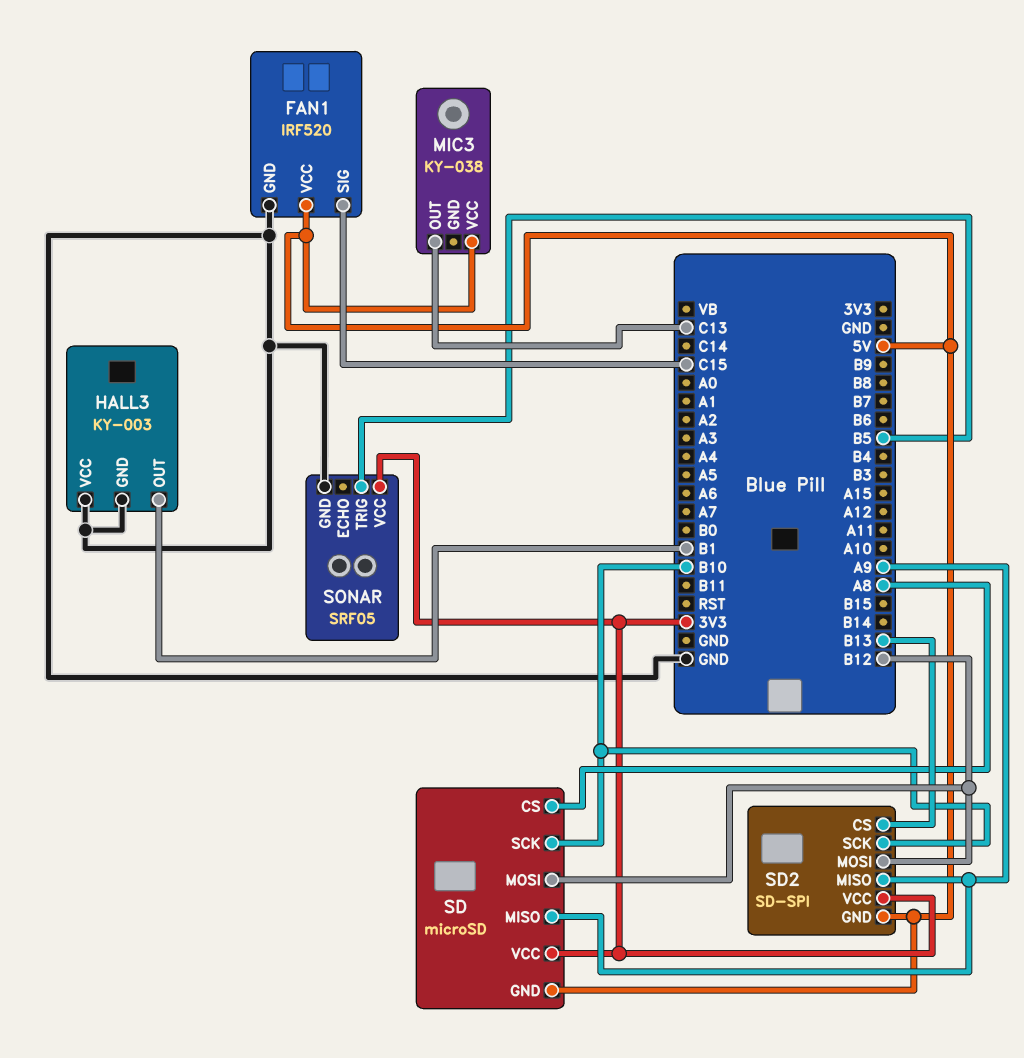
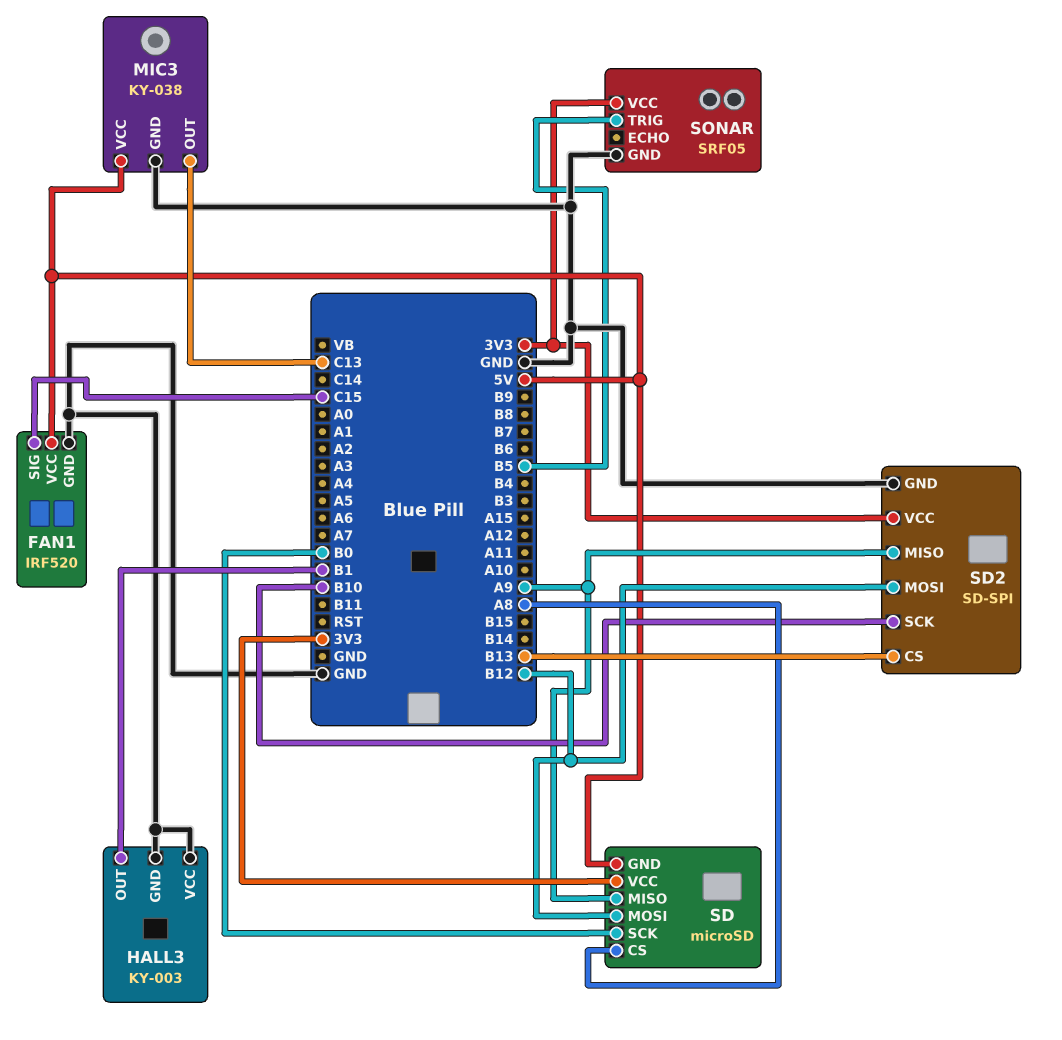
MIC3 pin GND: none -> GND
SD pin SCK: B10 -> B0
SD2 pin GND: 5V -> GND

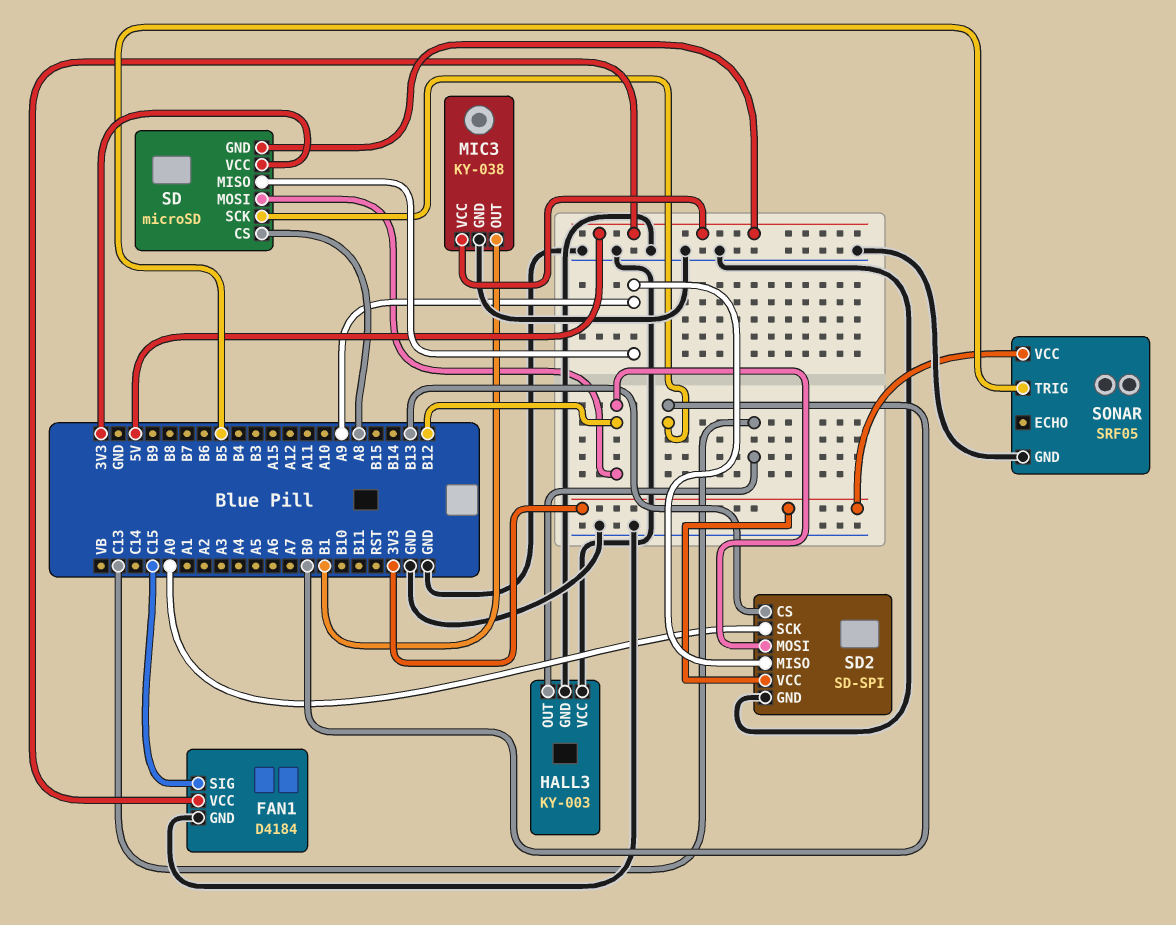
FAN1: IRF520 -> D4184
HALL3 pin OUT: B1 -> C13
MIC3 pin OUT: C13 -> B1
SD2 pin SCK: B10 -> A0

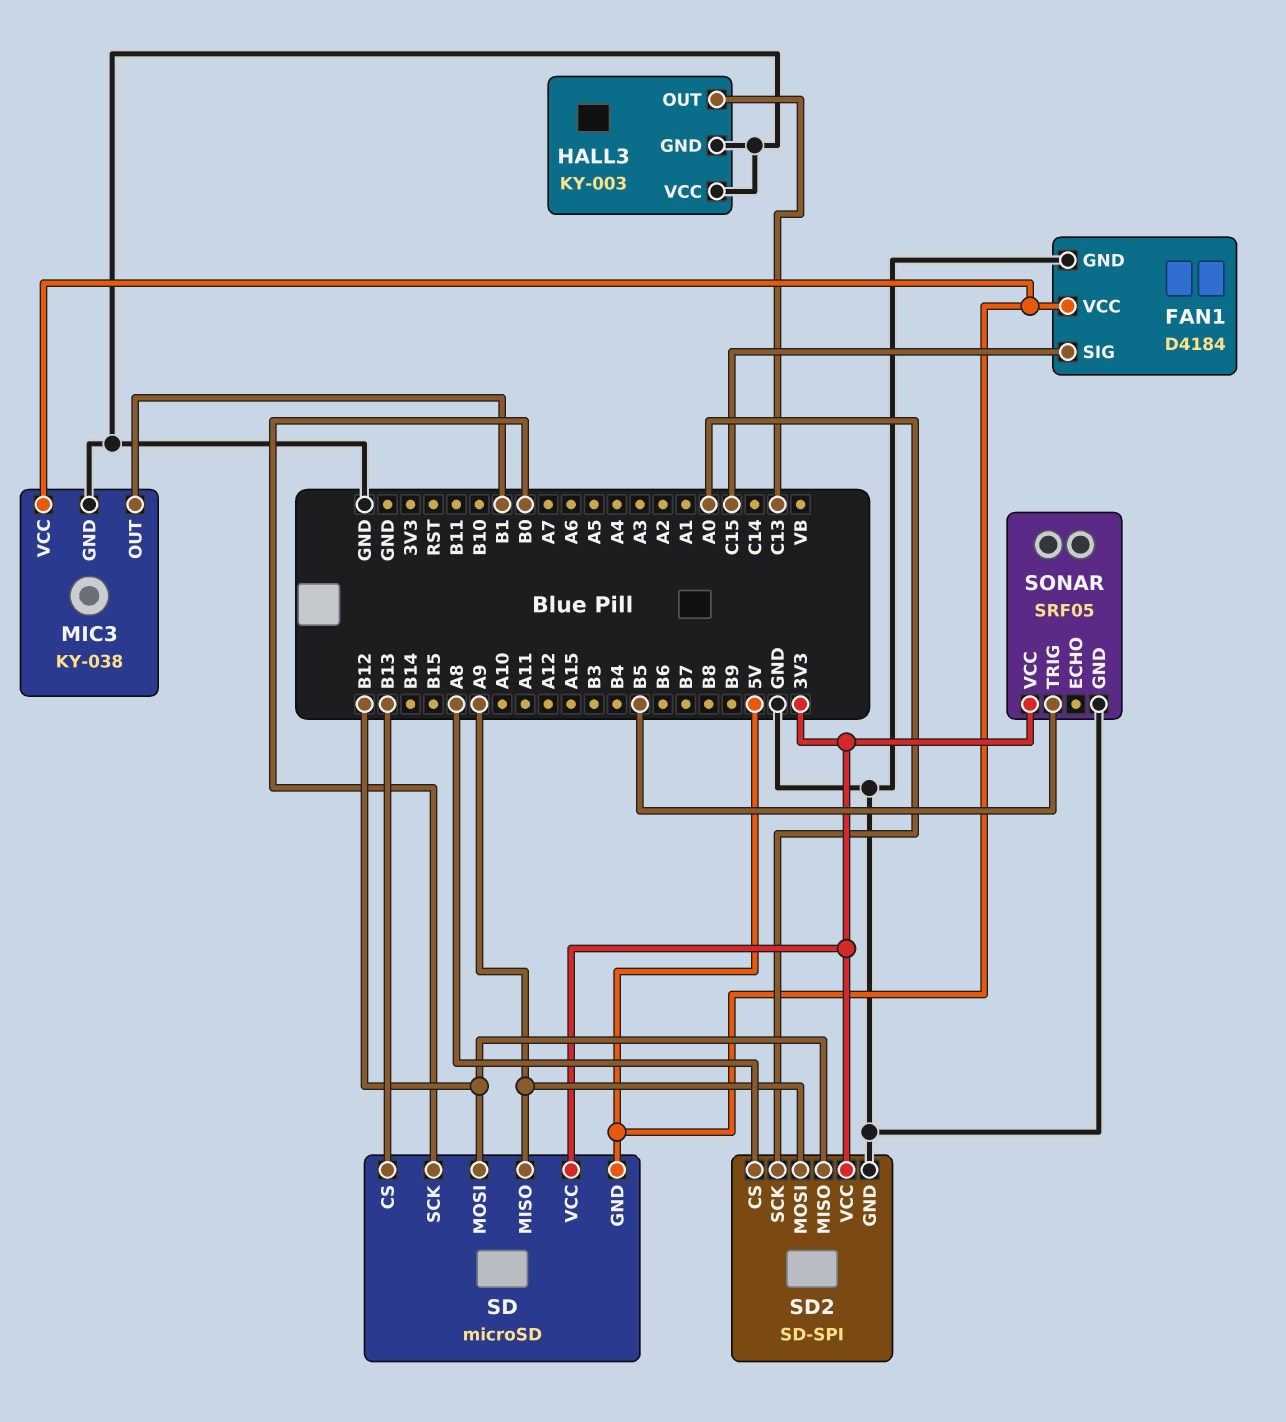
SD pin CS: A8 -> B13
SD2 pin CS: B13 -> A8
SD2 pin MISO: A9 -> B12
SD2 pin MOSI: B12 -> A9

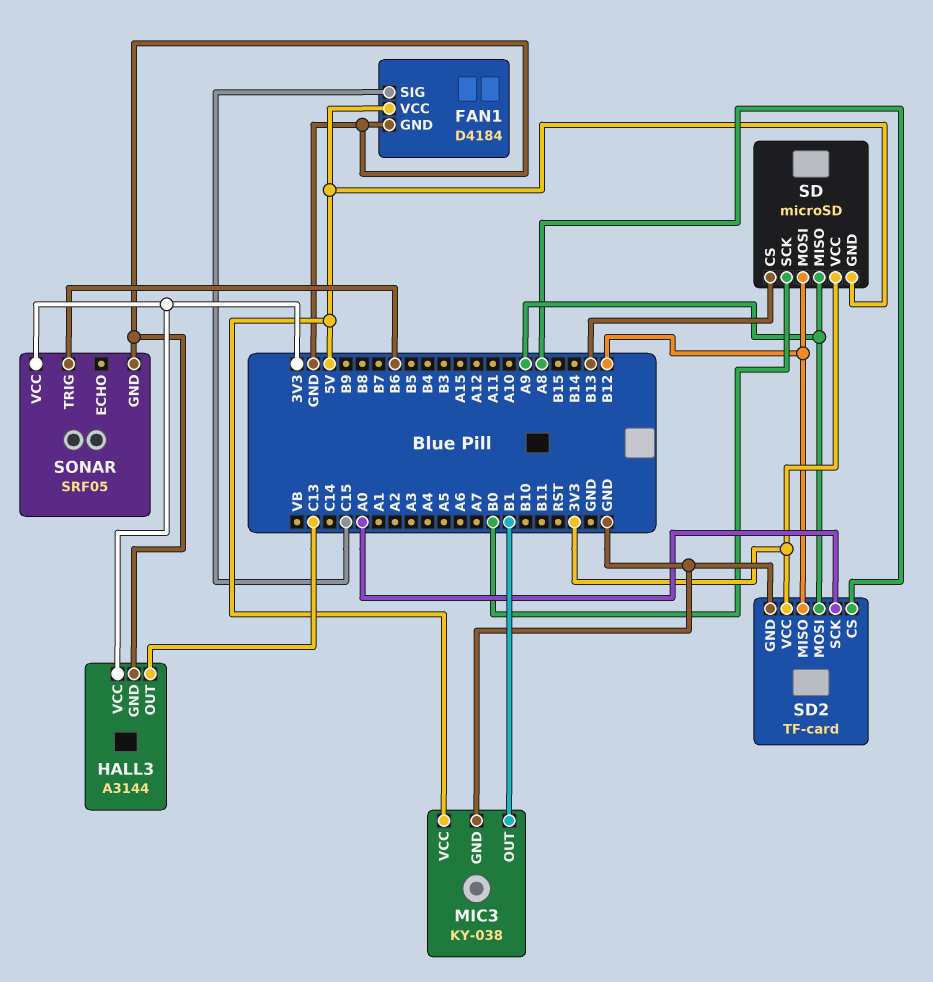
HALL3: KY-003 -> A3144
HALL3 pin VCC: GND -> 3V3
SD2: SD-SPI -> TF-card
SONAR pin TRIG: B5 -> B6

